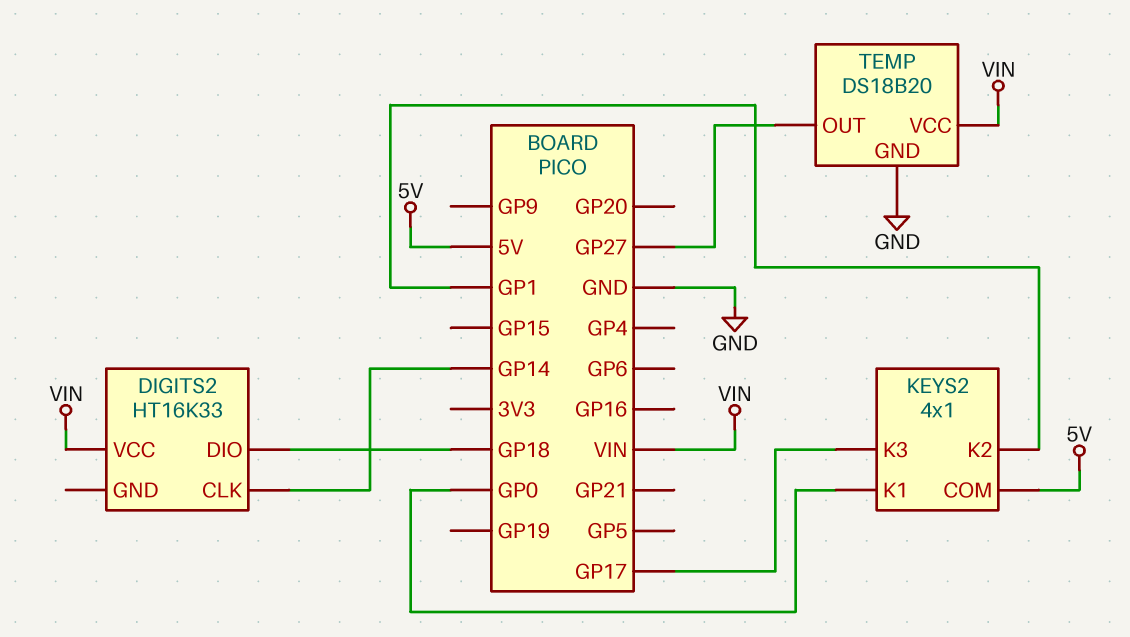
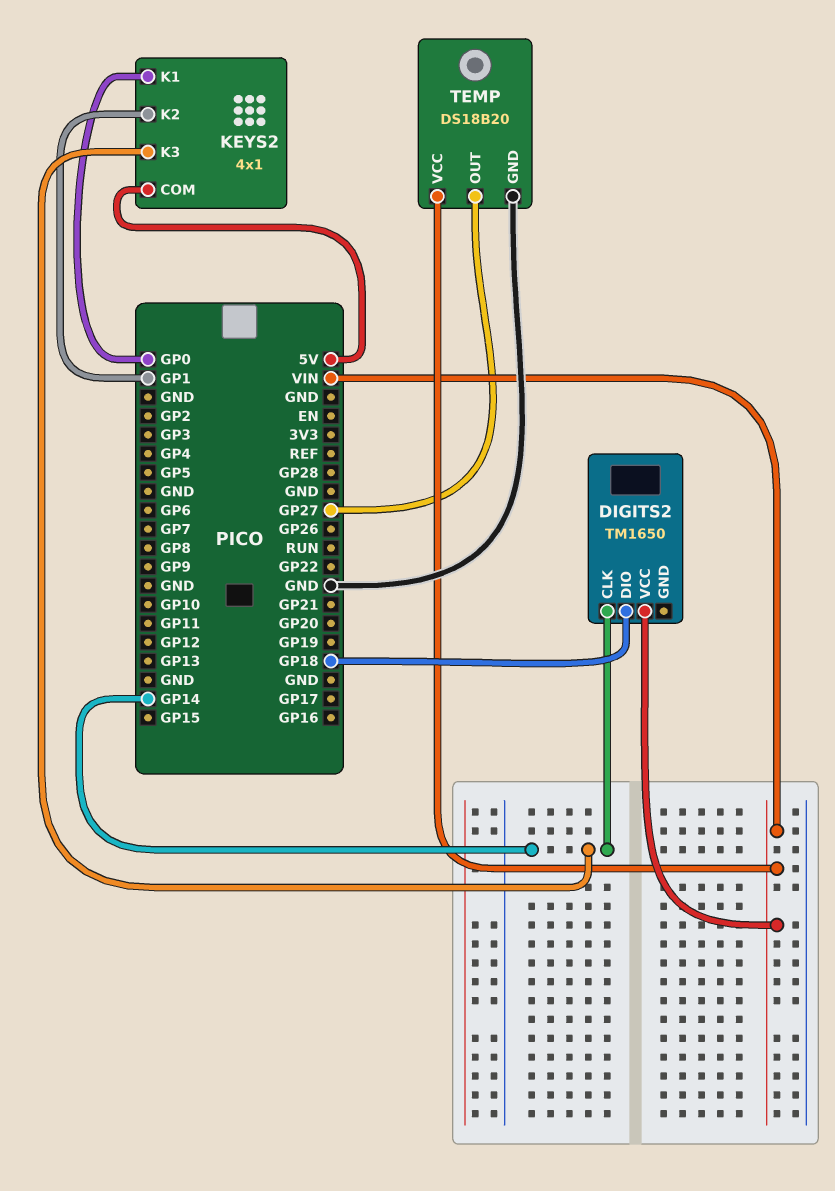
DIGITS2: HT16K33 -> TM1650
KEYS2 pin K3: GP17 -> GP14

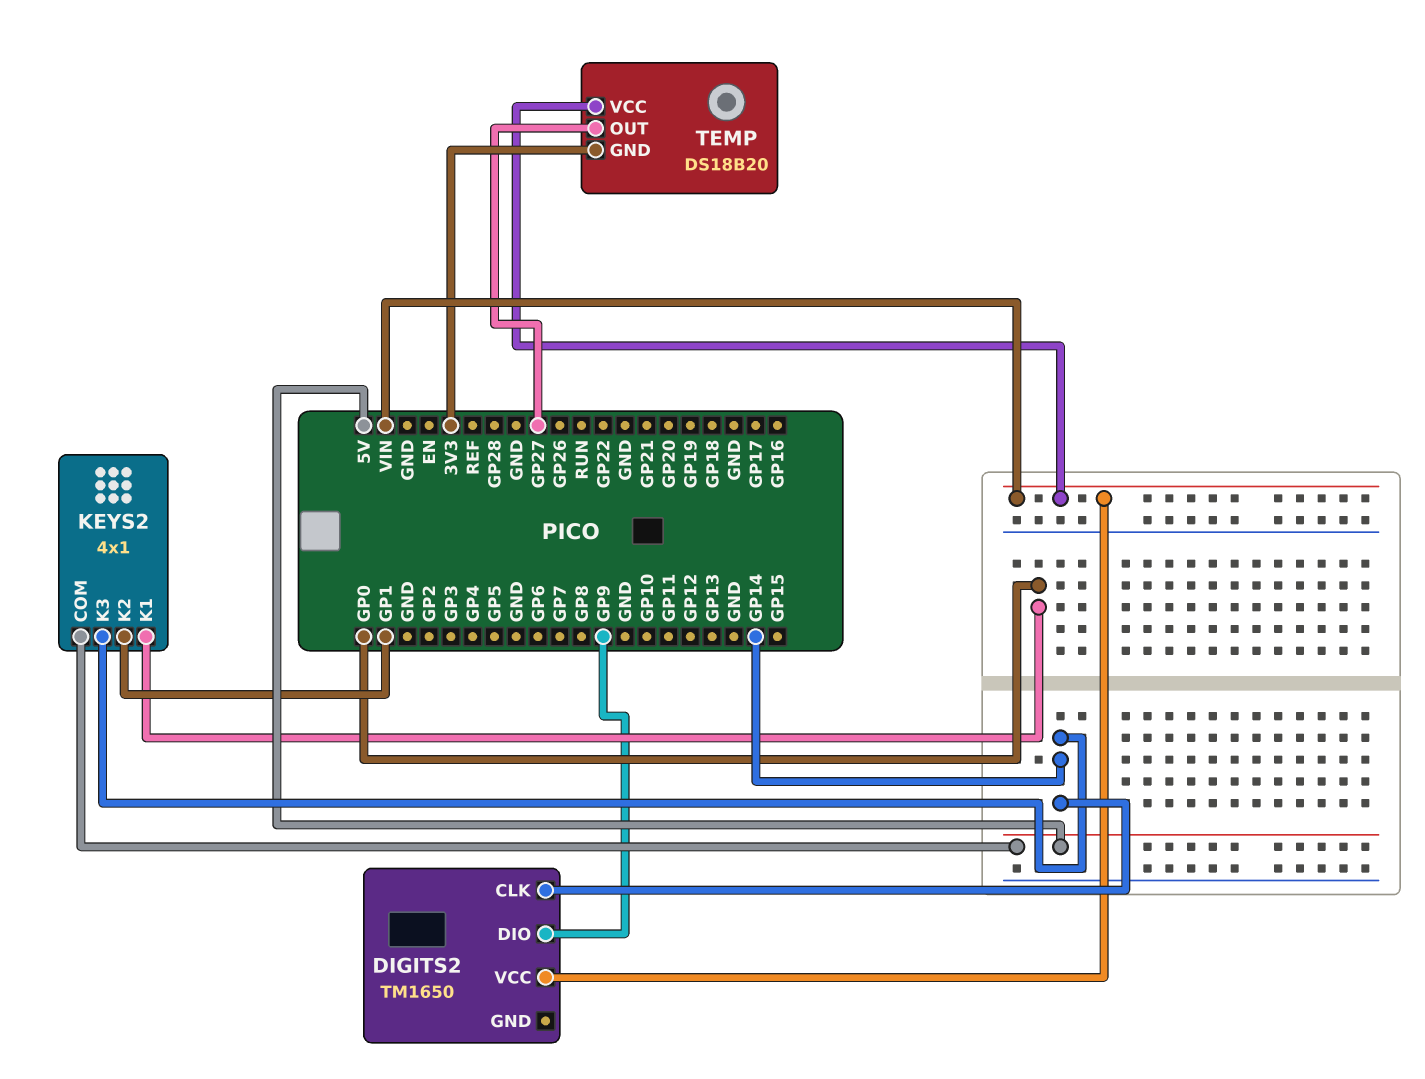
DIGITS2 pin DIO: GP18 -> GP9
TEMP pin GND: GND -> 3V3

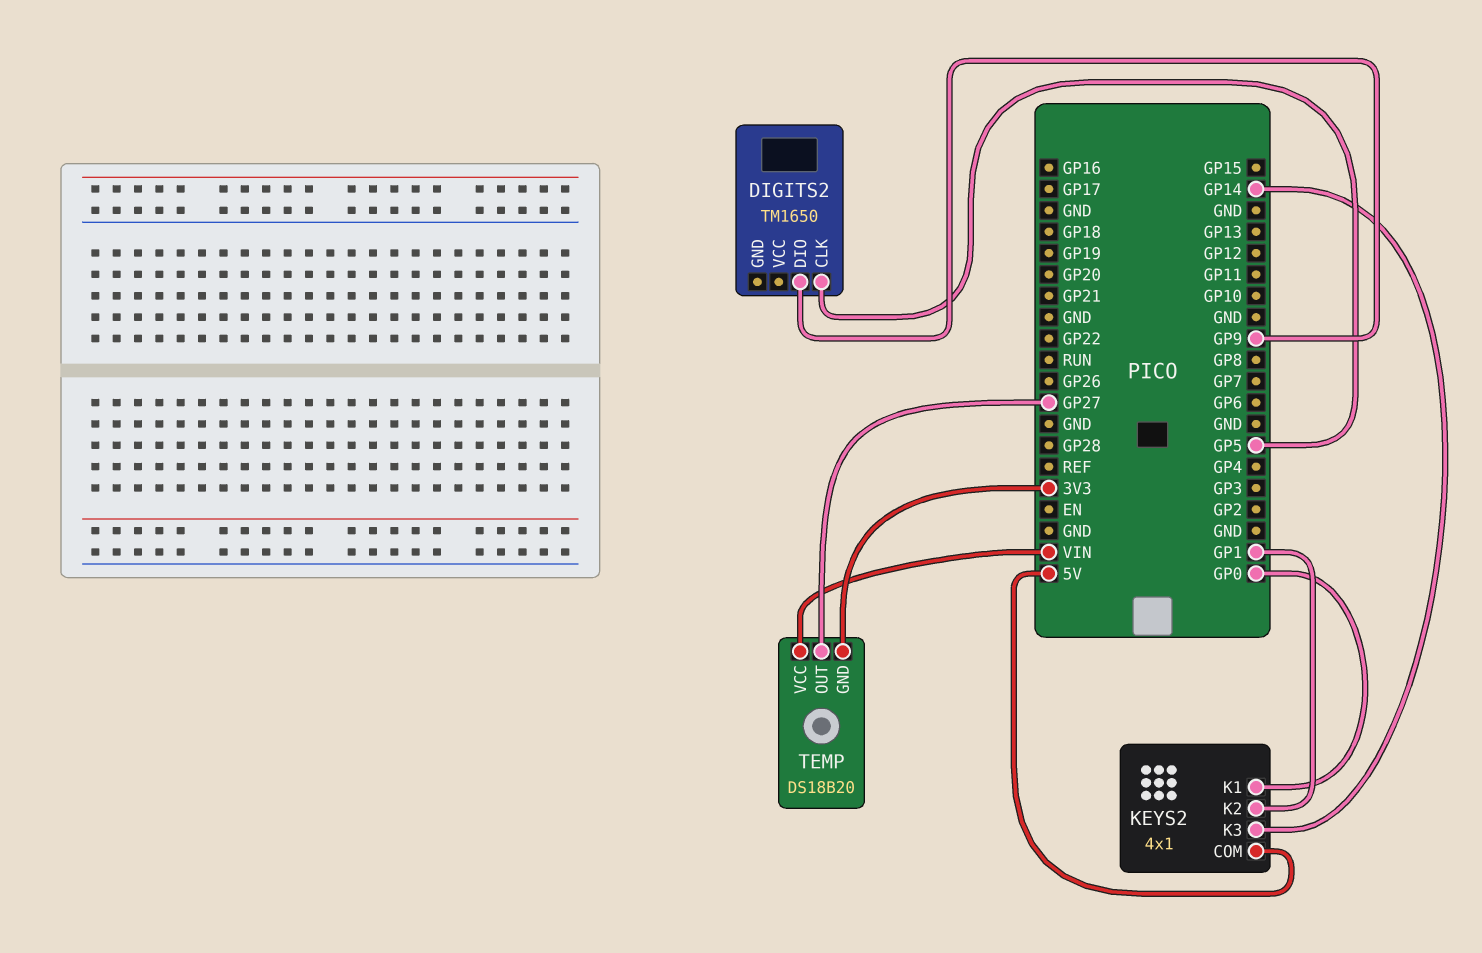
DIGITS2 pin CLK: GP14 -> GP5
DIGITS2 pin VCC: VIN -> none

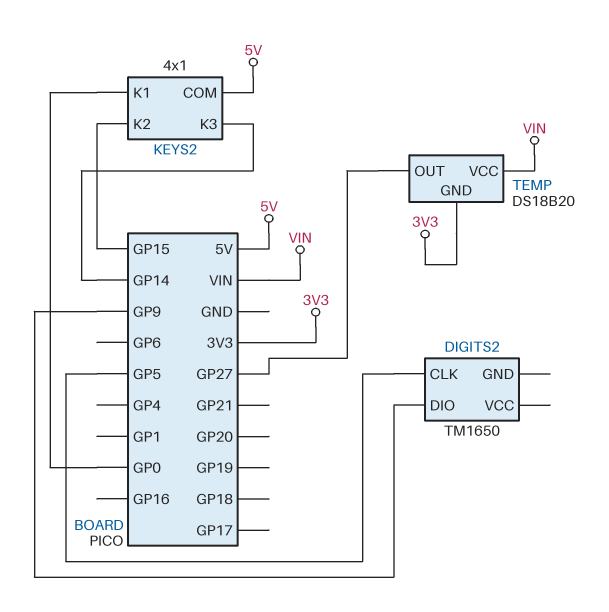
KEYS2 pin K2: GP1 -> GP15

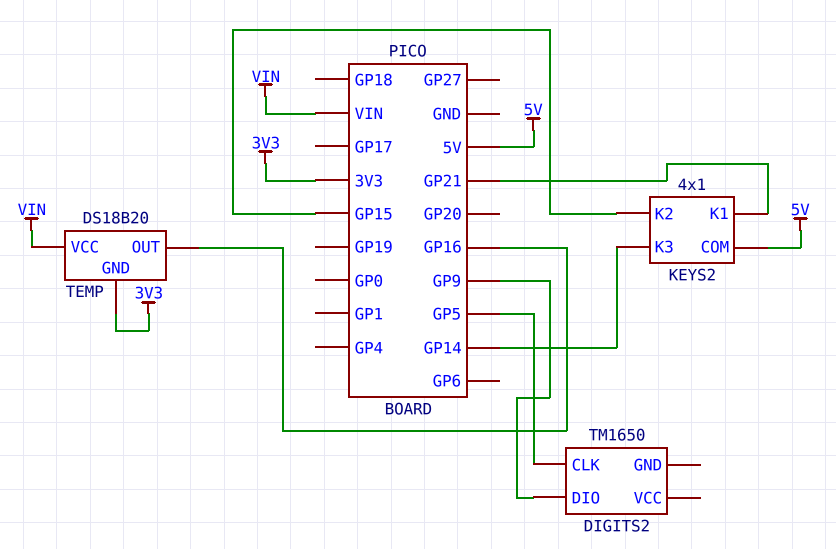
KEYS2 pin K1: GP0 -> GP21
TEMP pin OUT: GP27 -> GP16

